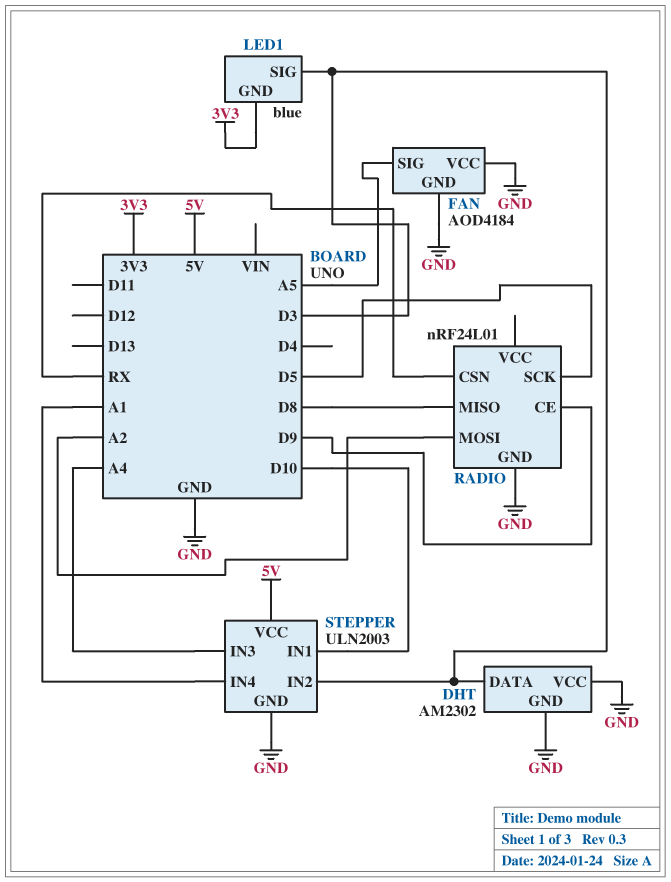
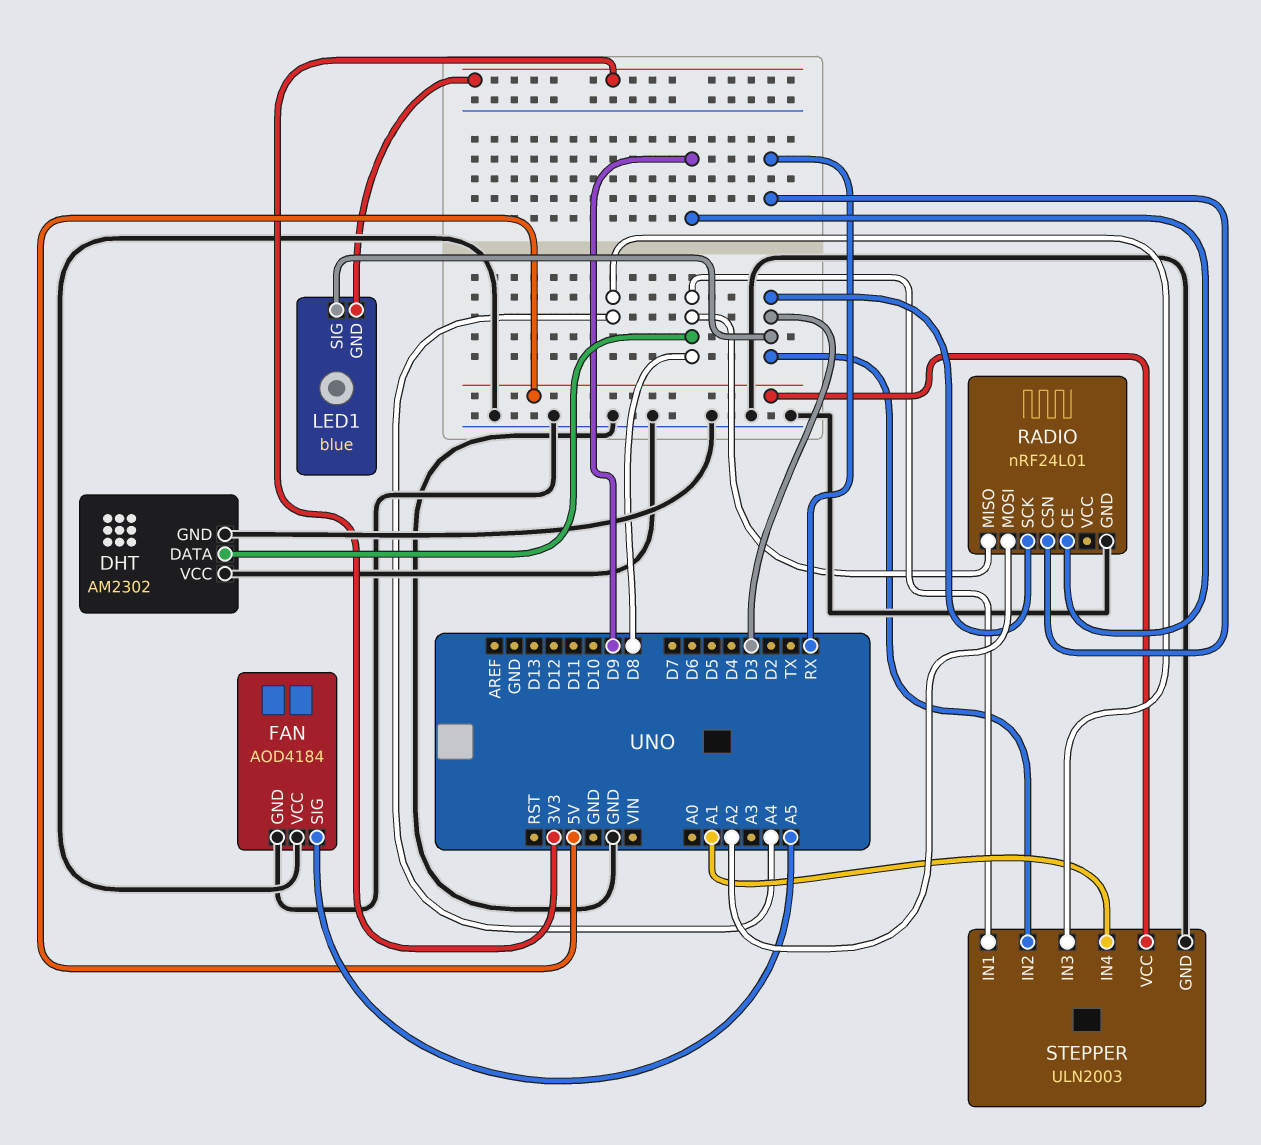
DHT pin DATA: D3 -> D8
RADIO pin SCK: D5 -> D3
STEPPER pin IN1: D10 -> D8

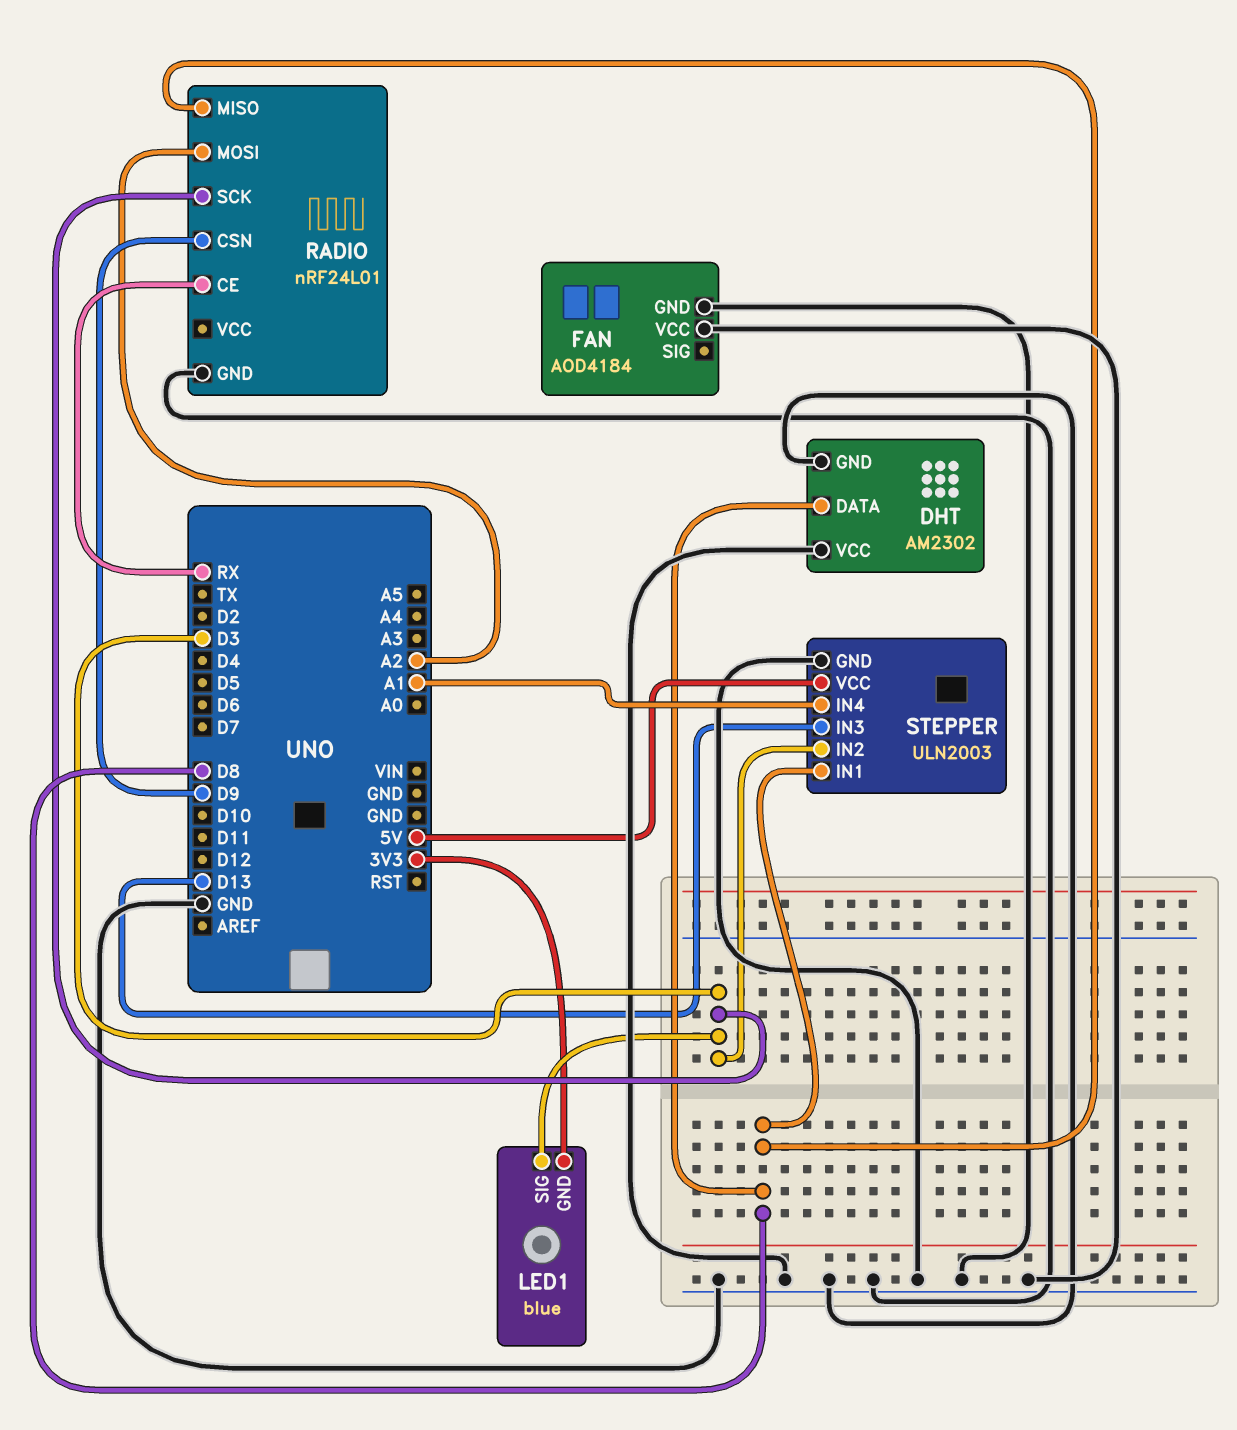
FAN pin SIG: A5 -> none
RADIO pin CE: D9 -> RX
RADIO pin CSN: RX -> D9
STEPPER pin IN3: A4 -> D13

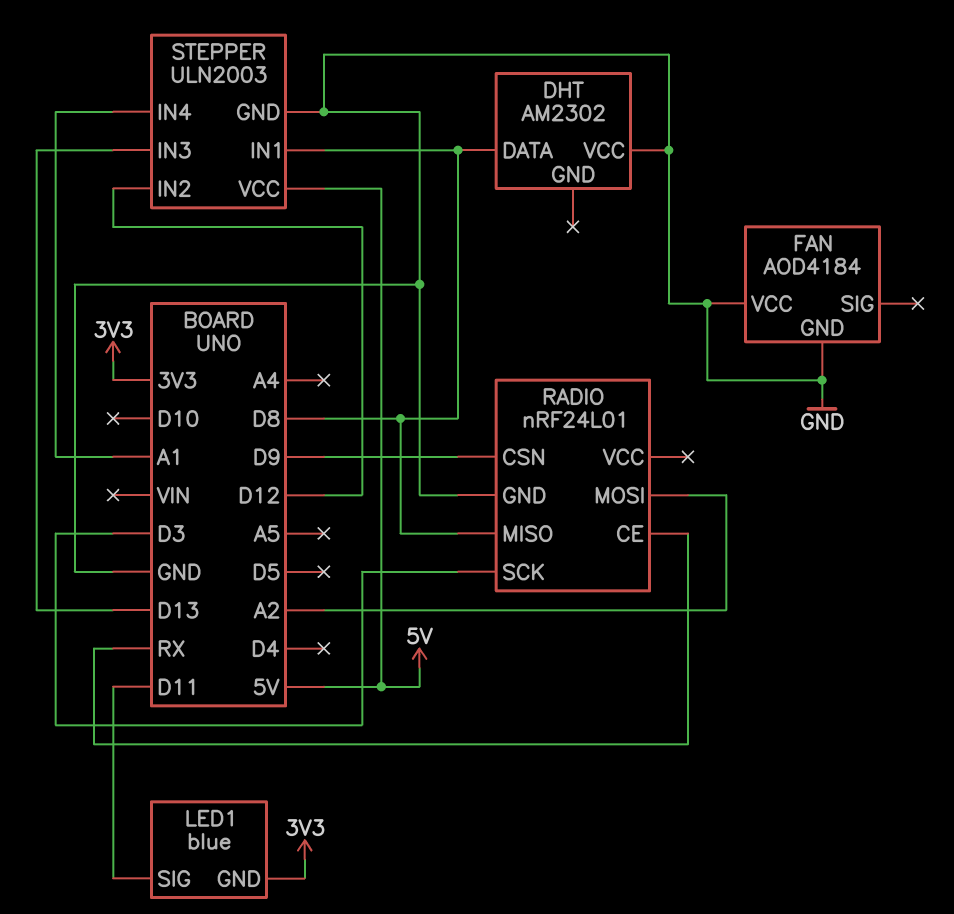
DHT pin GND: GND -> none
LED1 pin SIG: D3 -> D11
STEPPER pin IN2: D3 -> D12

